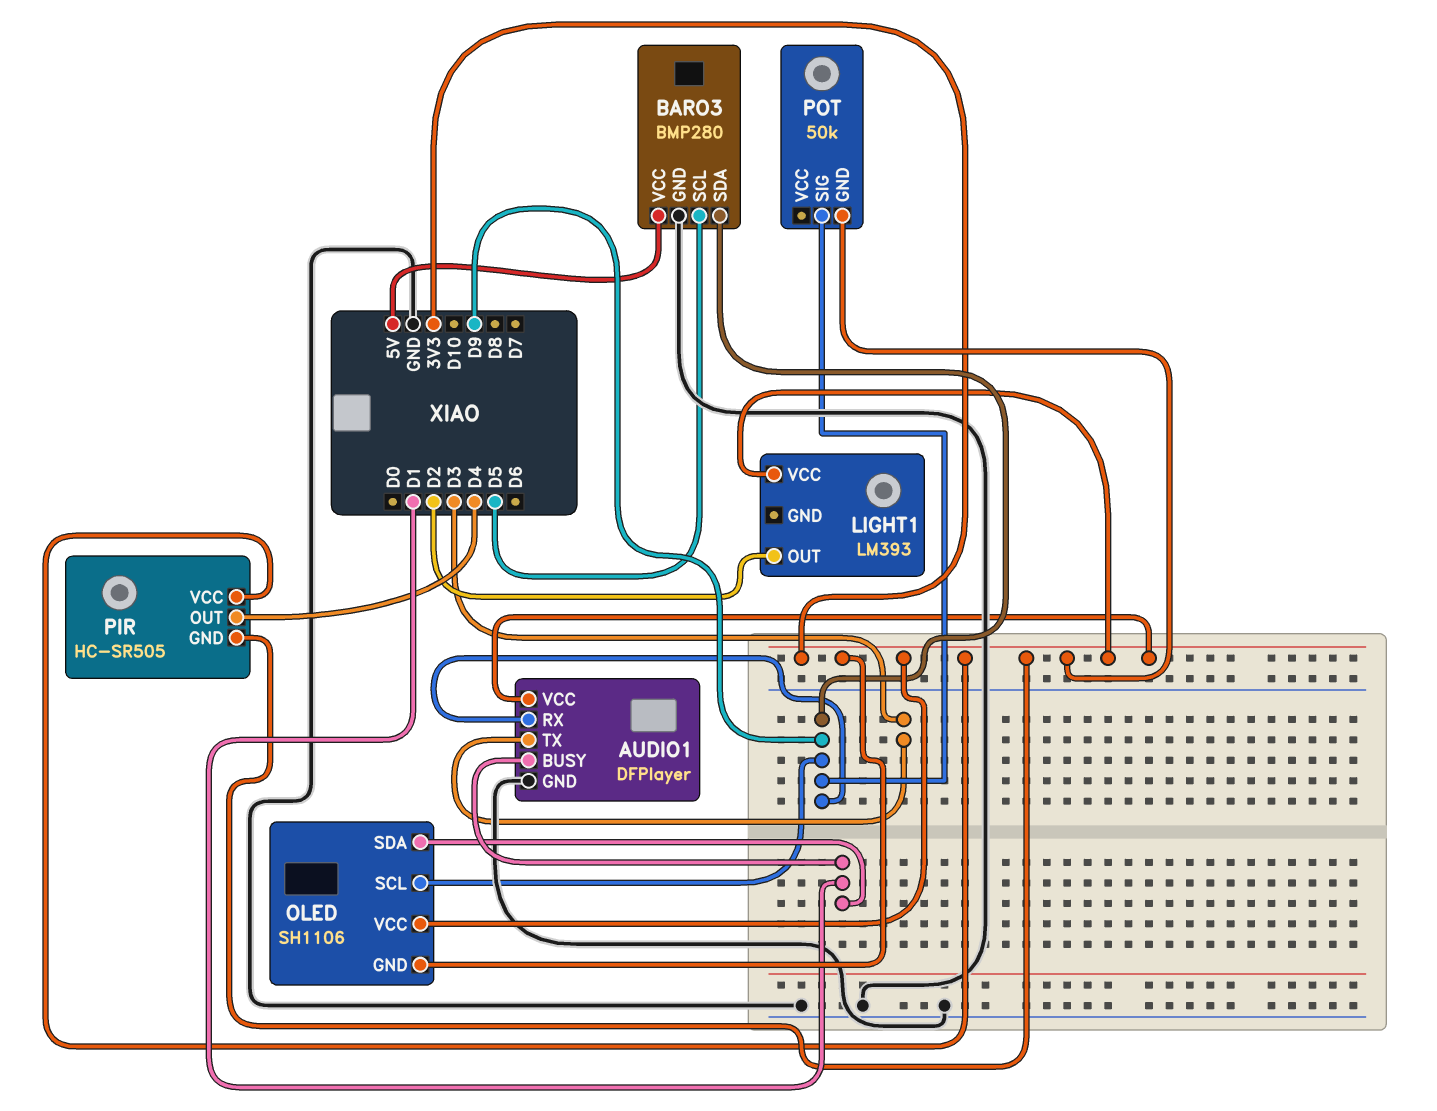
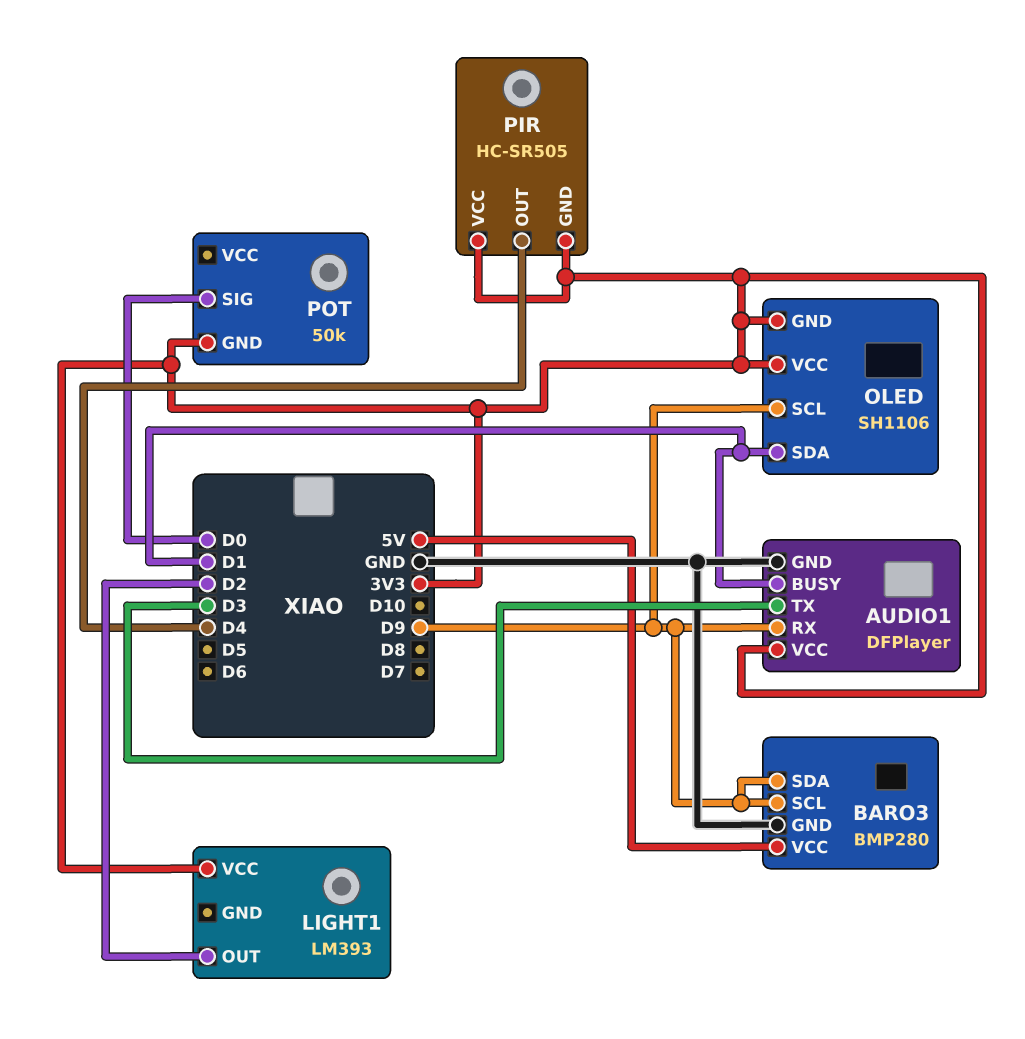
BARO3 pin SCL: D5 -> D9
POT pin SIG: D9 -> D0

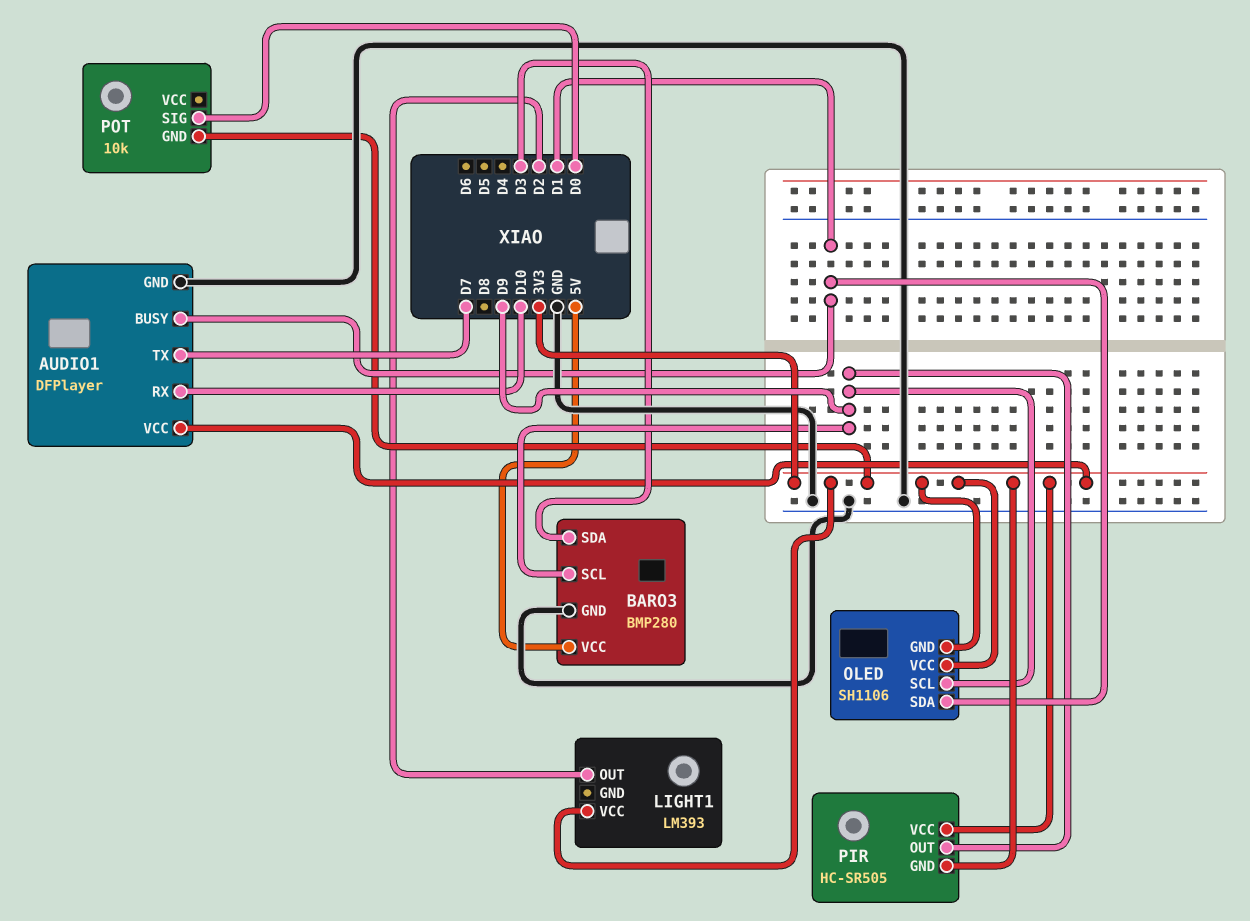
AUDIO1 pin RX: D9 -> D10
AUDIO1 pin TX: D3 -> D7
BARO3 pin SDA: D9 -> D3
PIR pin OUT: D4 -> D9
POT: 50k -> 10k

